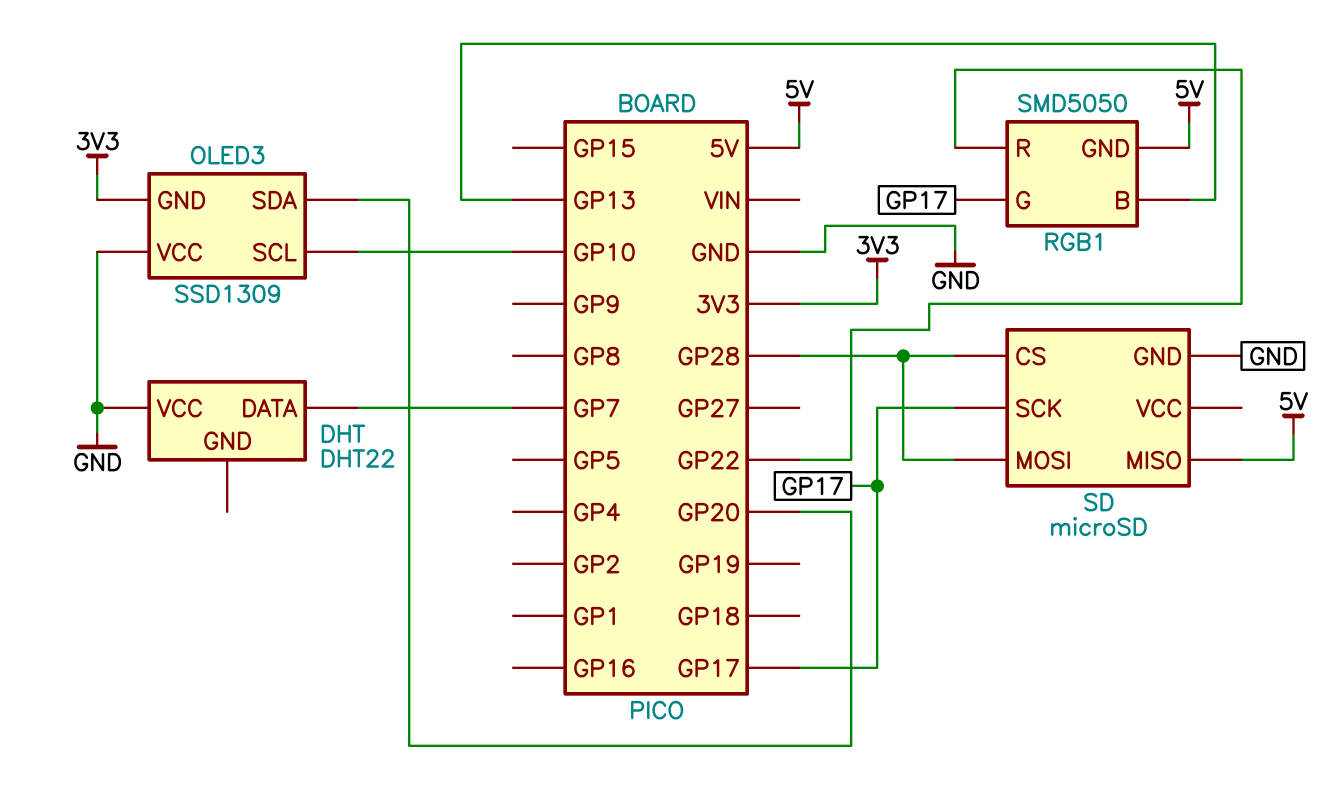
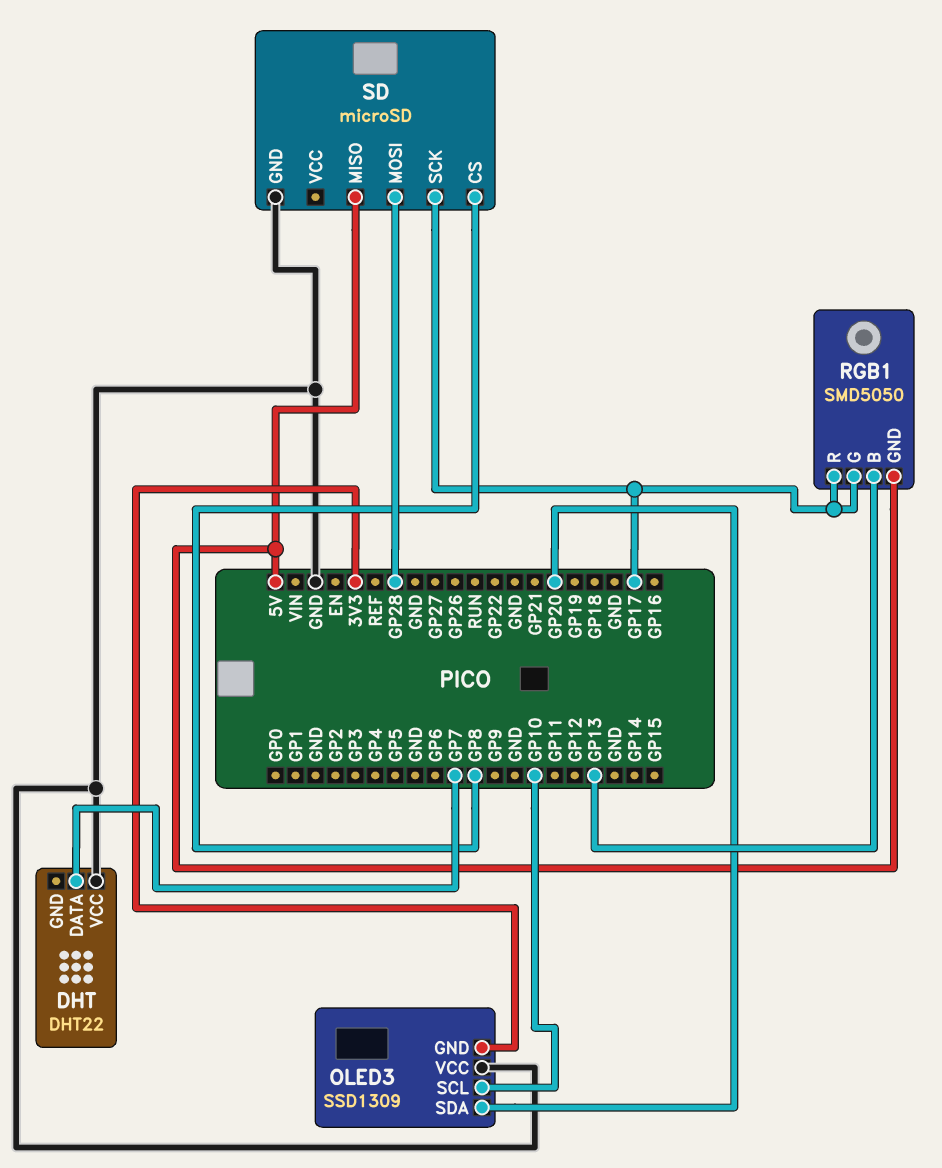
RGB1 pin R: GP22 -> GP17
SD pin CS: GP28 -> GP8

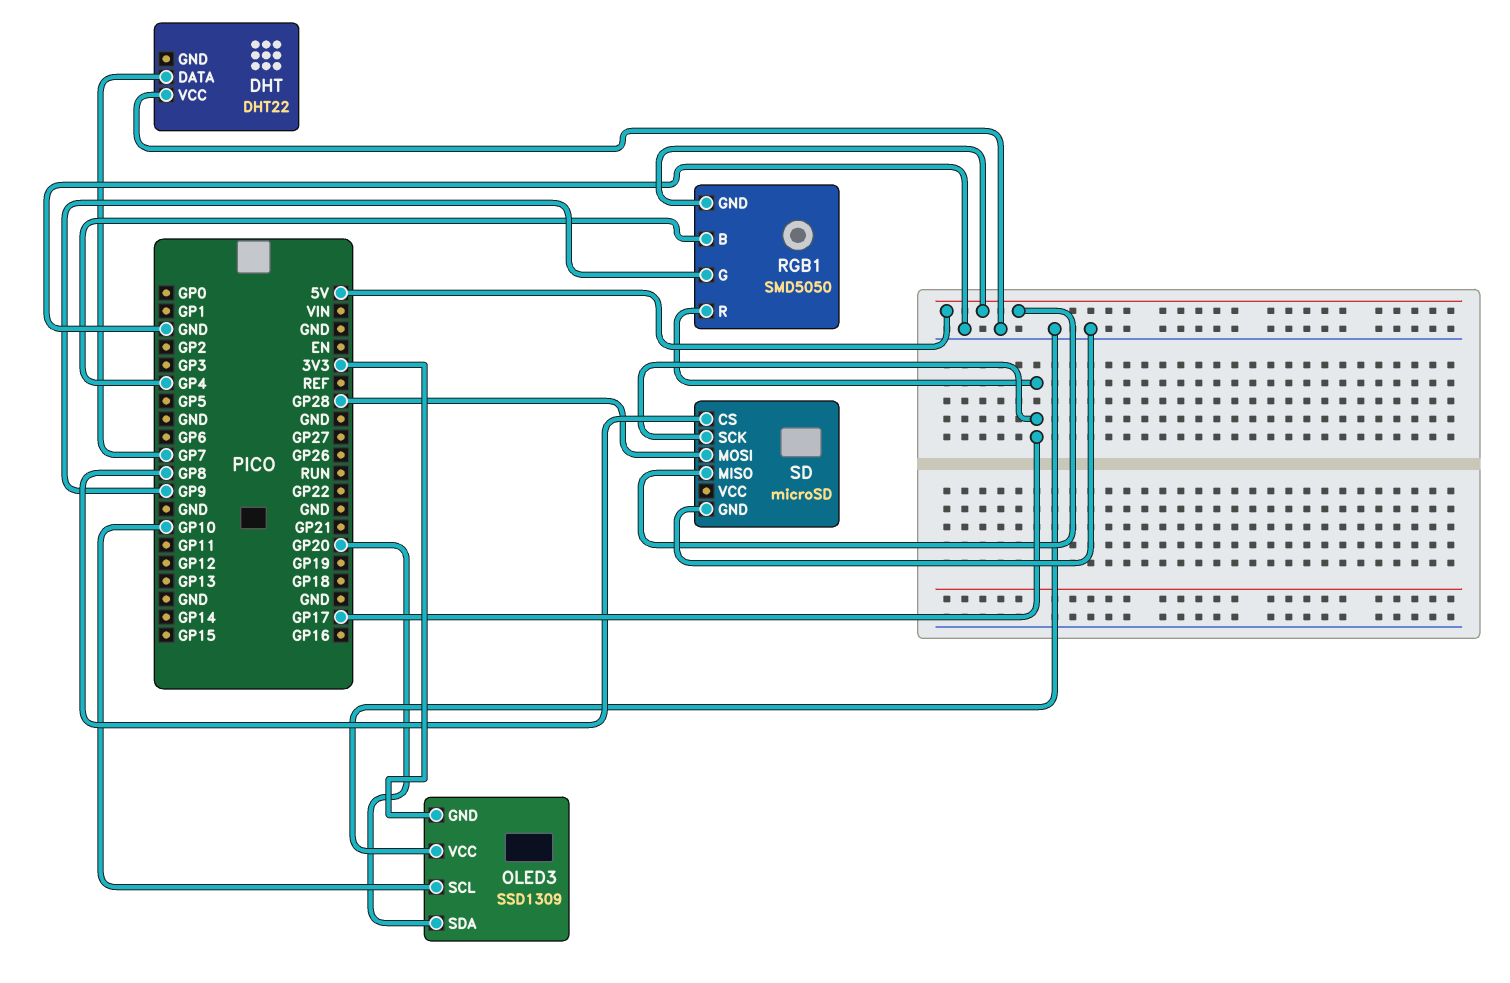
RGB1 pin B: GP13 -> GP4
RGB1 pin G: GP17 -> GP9

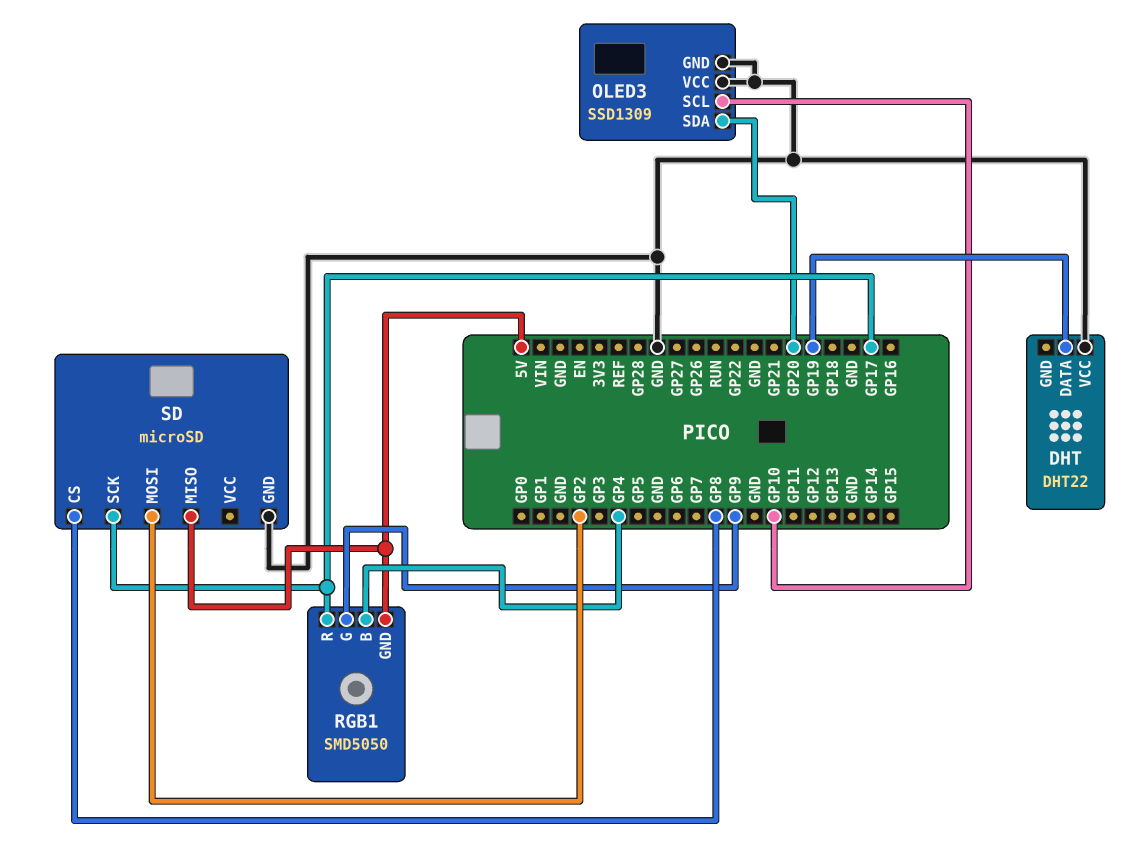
DHT pin DATA: GP7 -> GP19
OLED3 pin GND: 3V3 -> GND
SD pin MOSI: GP28 -> GP2

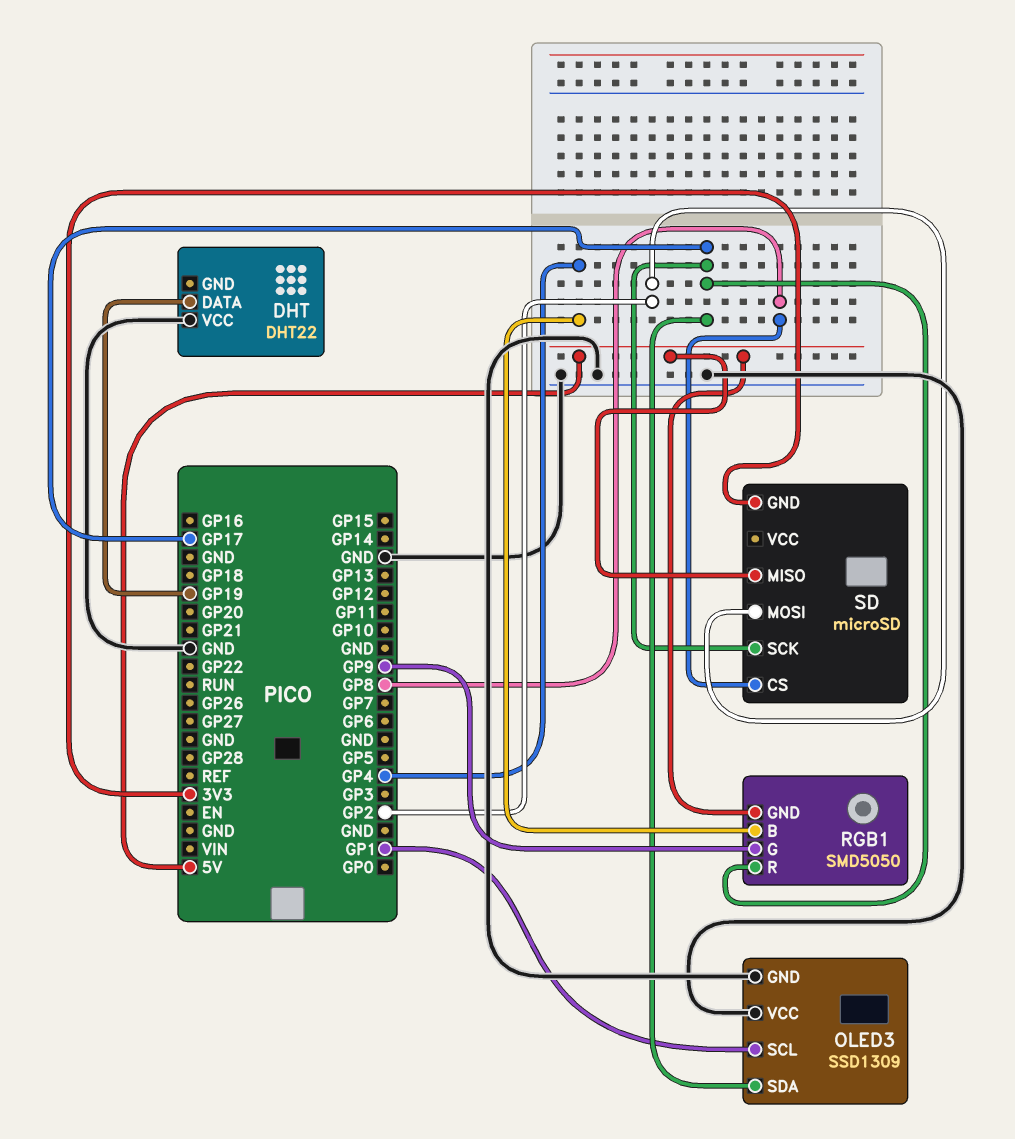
OLED3 pin SCL: GP10 -> GP1
OLED3 pin SDA: GP20 -> GP17
SD pin GND: GND -> 3V3

